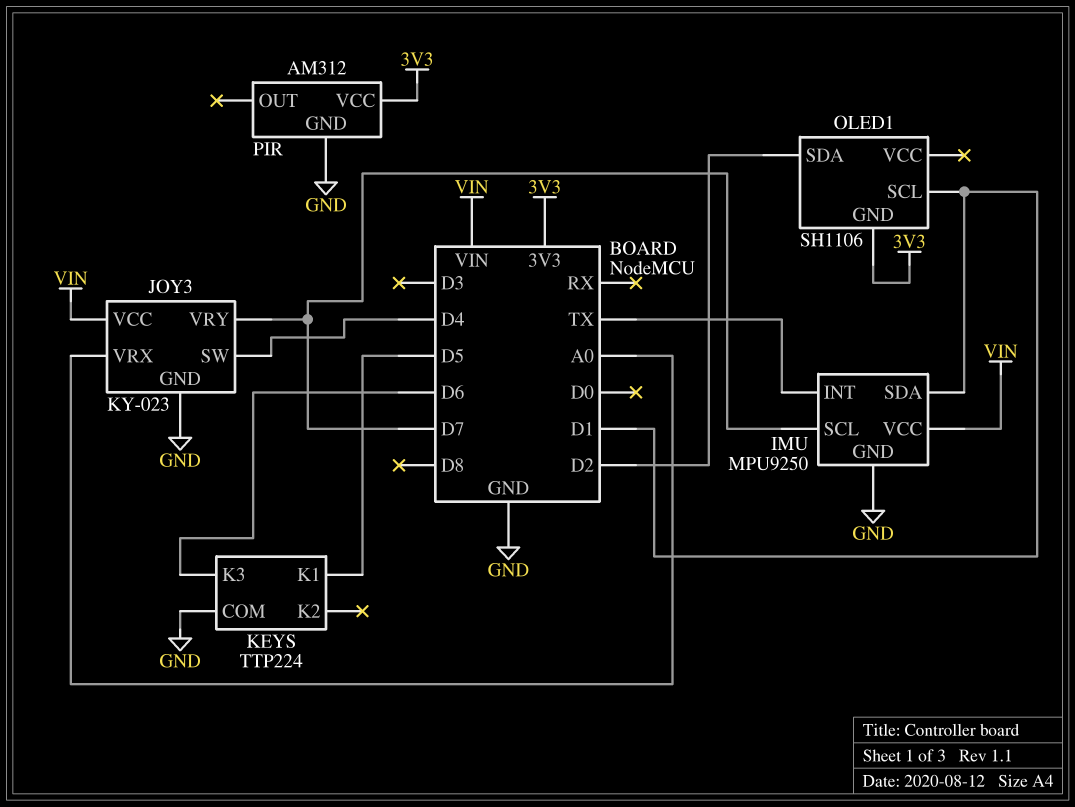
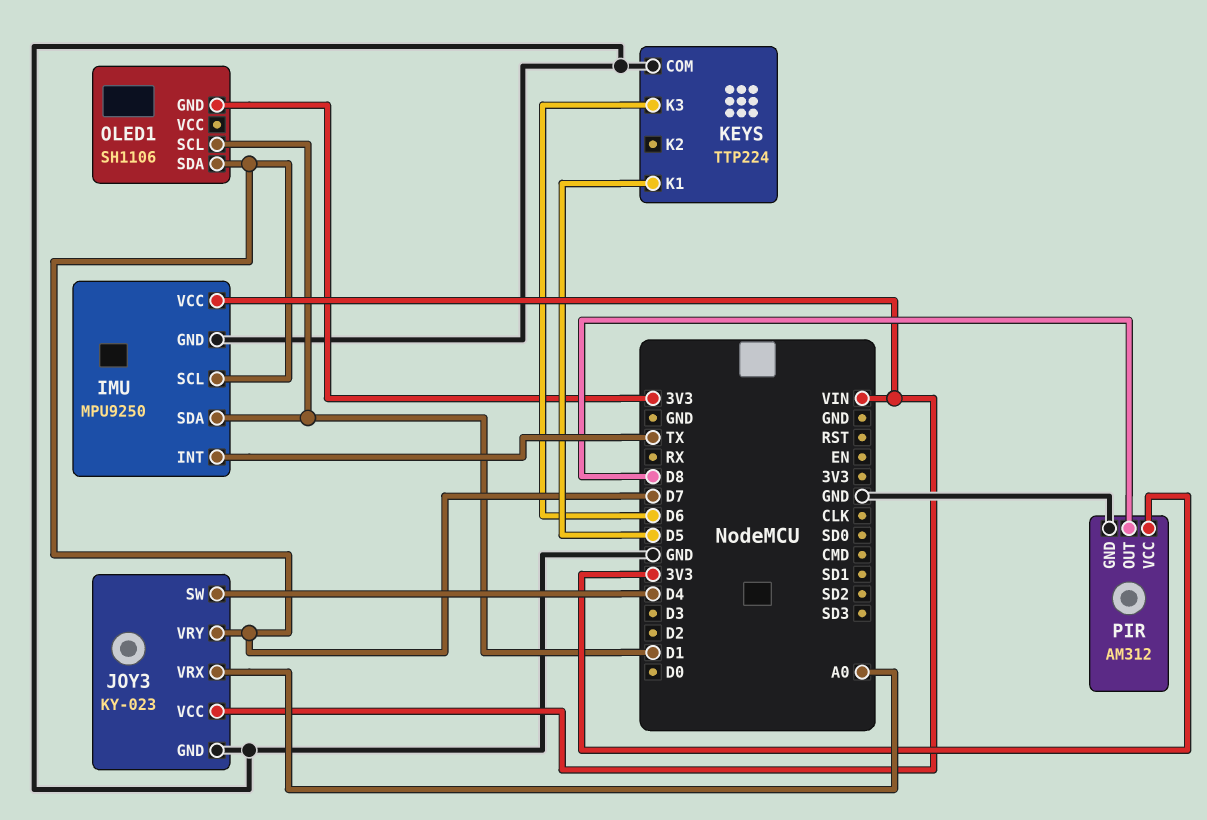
OLED1 pin SDA: D2 -> D7
PIR pin OUT: none -> D8

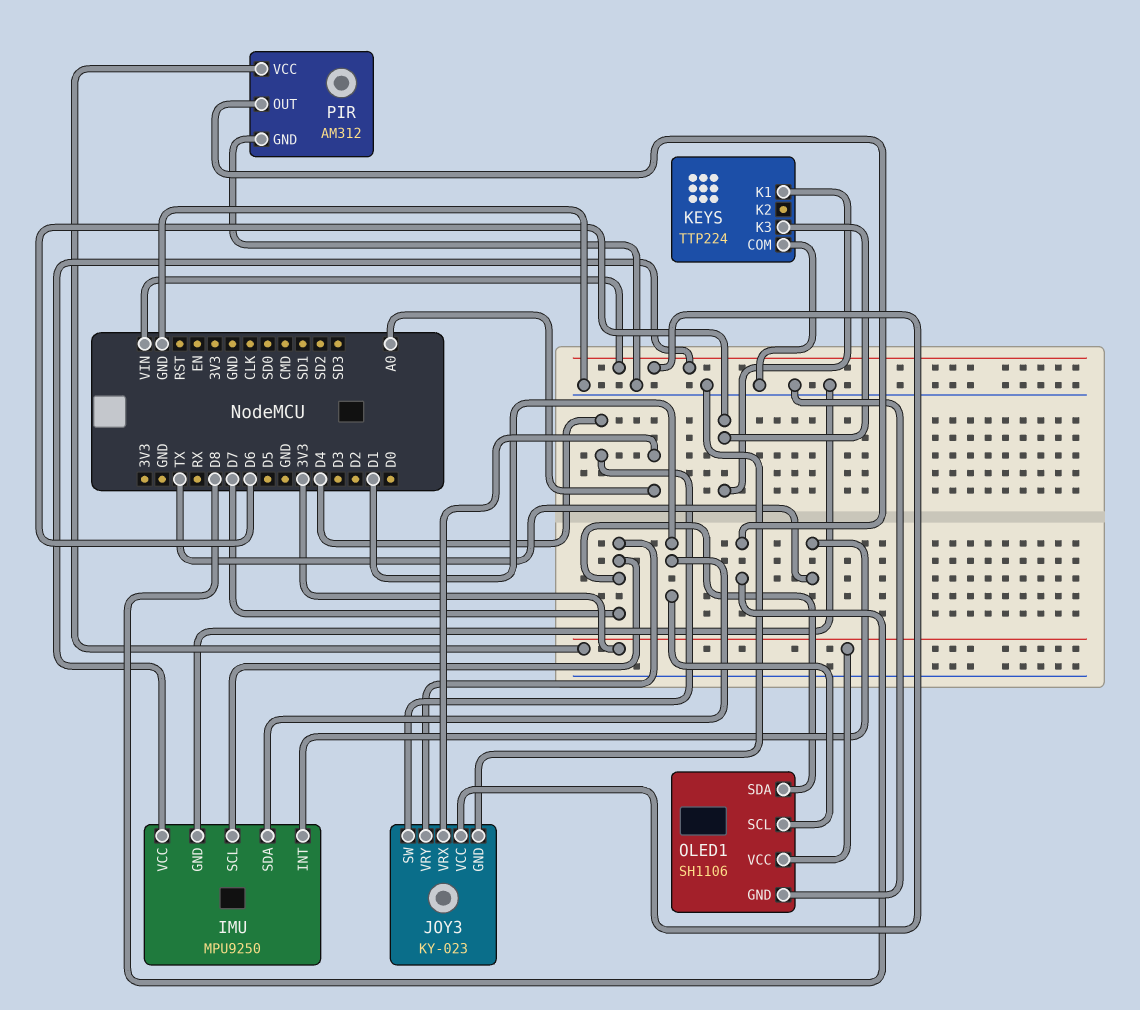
KEYS pin K1: D5 -> D6
OLED1 pin GND: 3V3 -> GND
OLED1 pin VCC: none -> 3V3

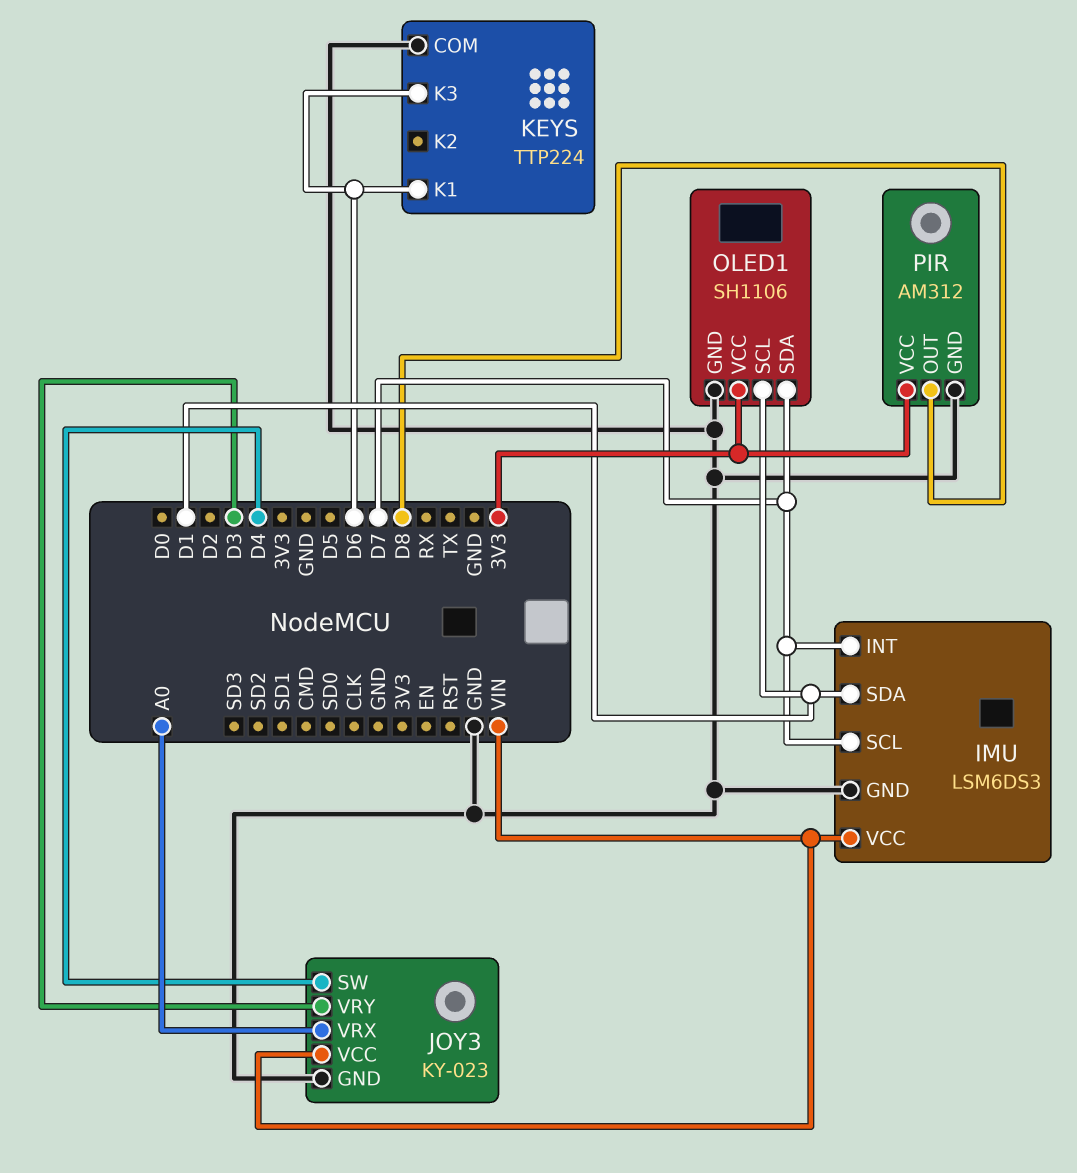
IMU: MPU9250 -> LSM6DS3
IMU pin INT: TX -> D7
JOY3 pin VRY: D7 -> D3

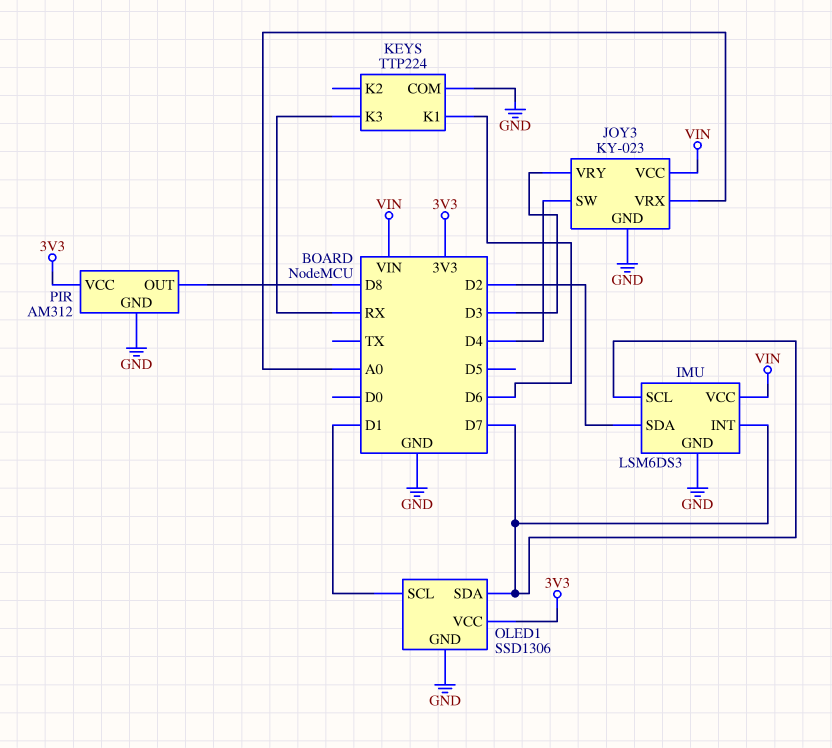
IMU pin SDA: D1 -> D2
KEYS pin K3: D6 -> RX
OLED1: SH1106 -> SSD1306

